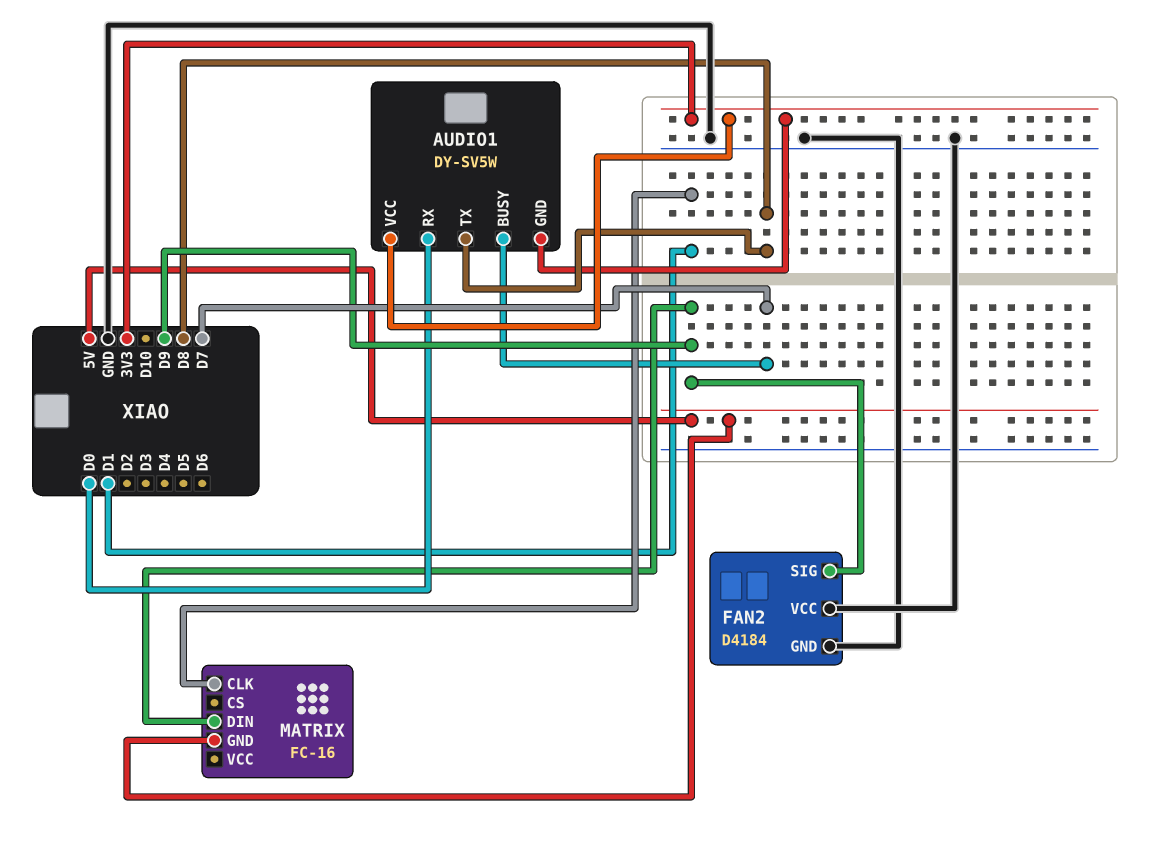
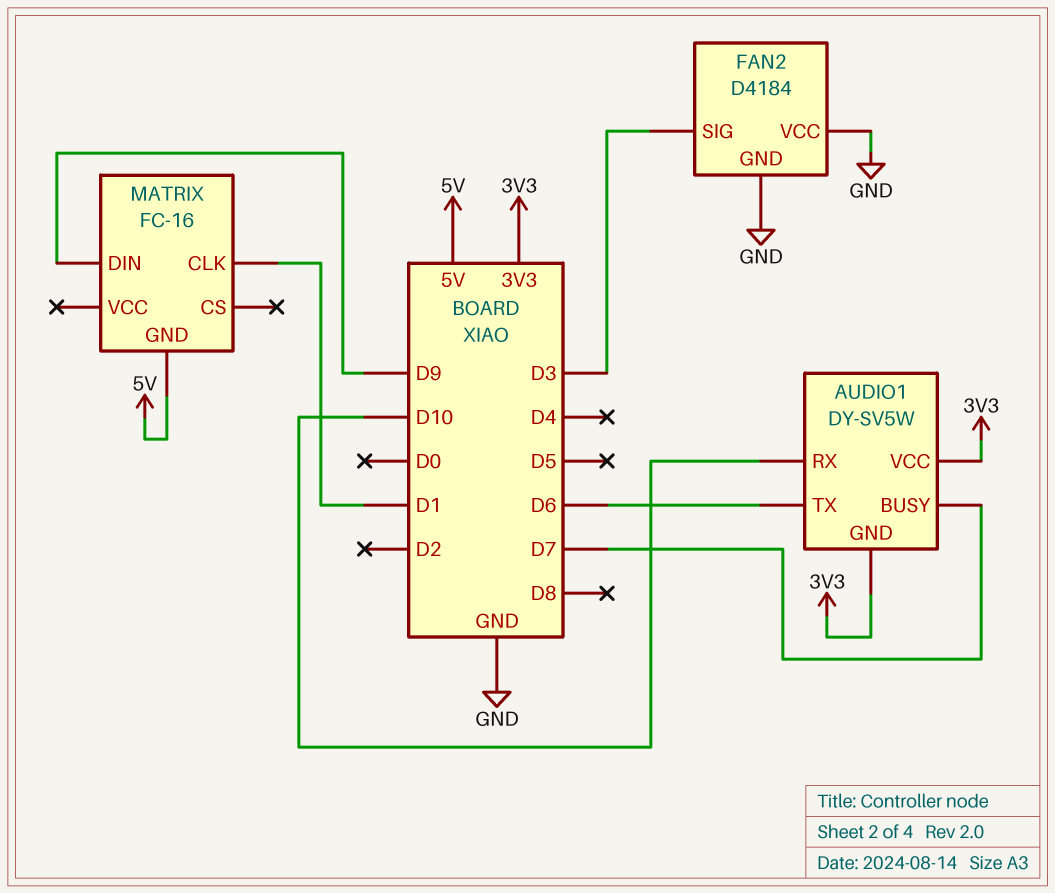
AUDIO1 pin RX: D0 -> D10
AUDIO1 pin TX: D8 -> D6
FAN2 pin SIG: D9 -> D3

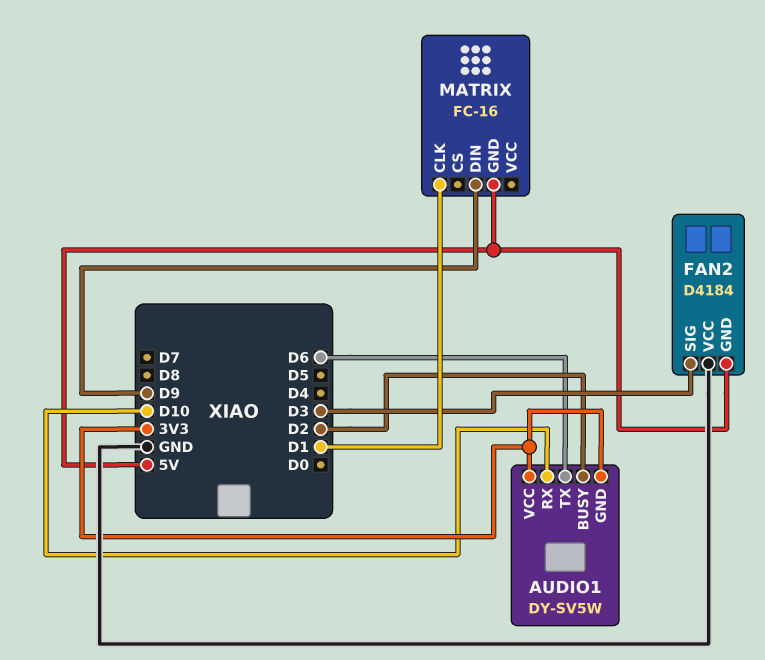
AUDIO1 pin BUSY: D7 -> D2
FAN2 pin GND: GND -> 5V

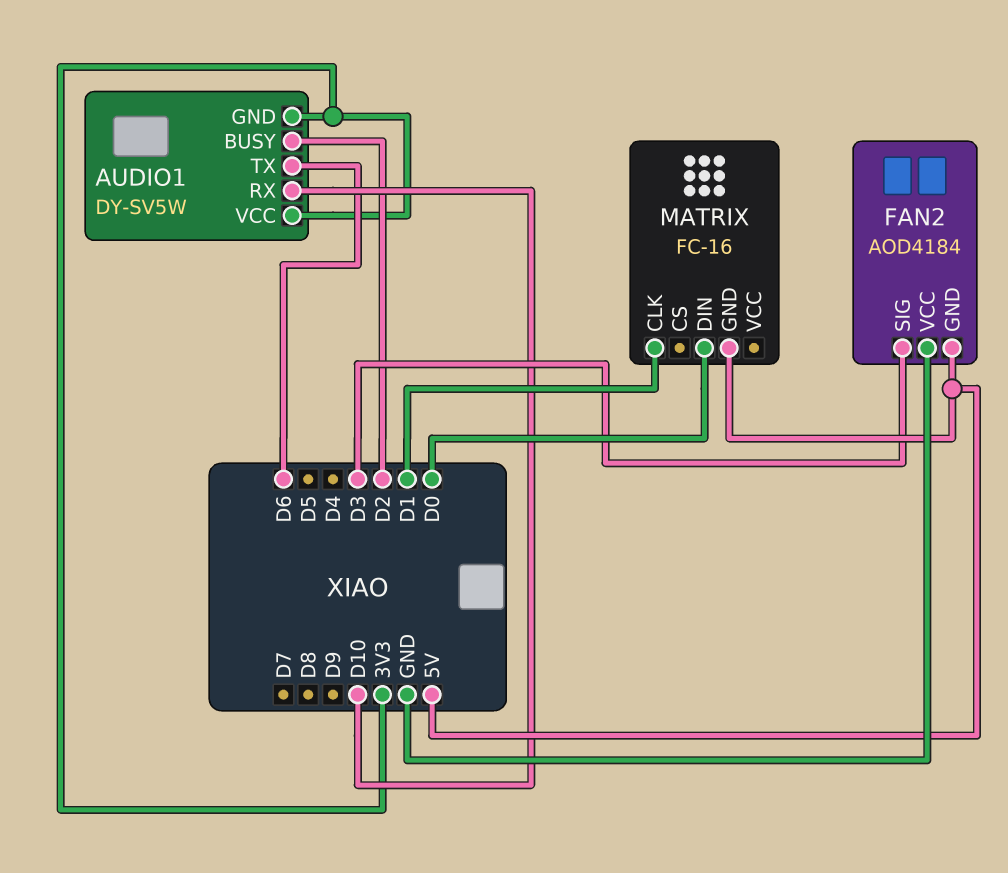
FAN2: D4184 -> AOD4184
MATRIX pin DIN: D9 -> D0

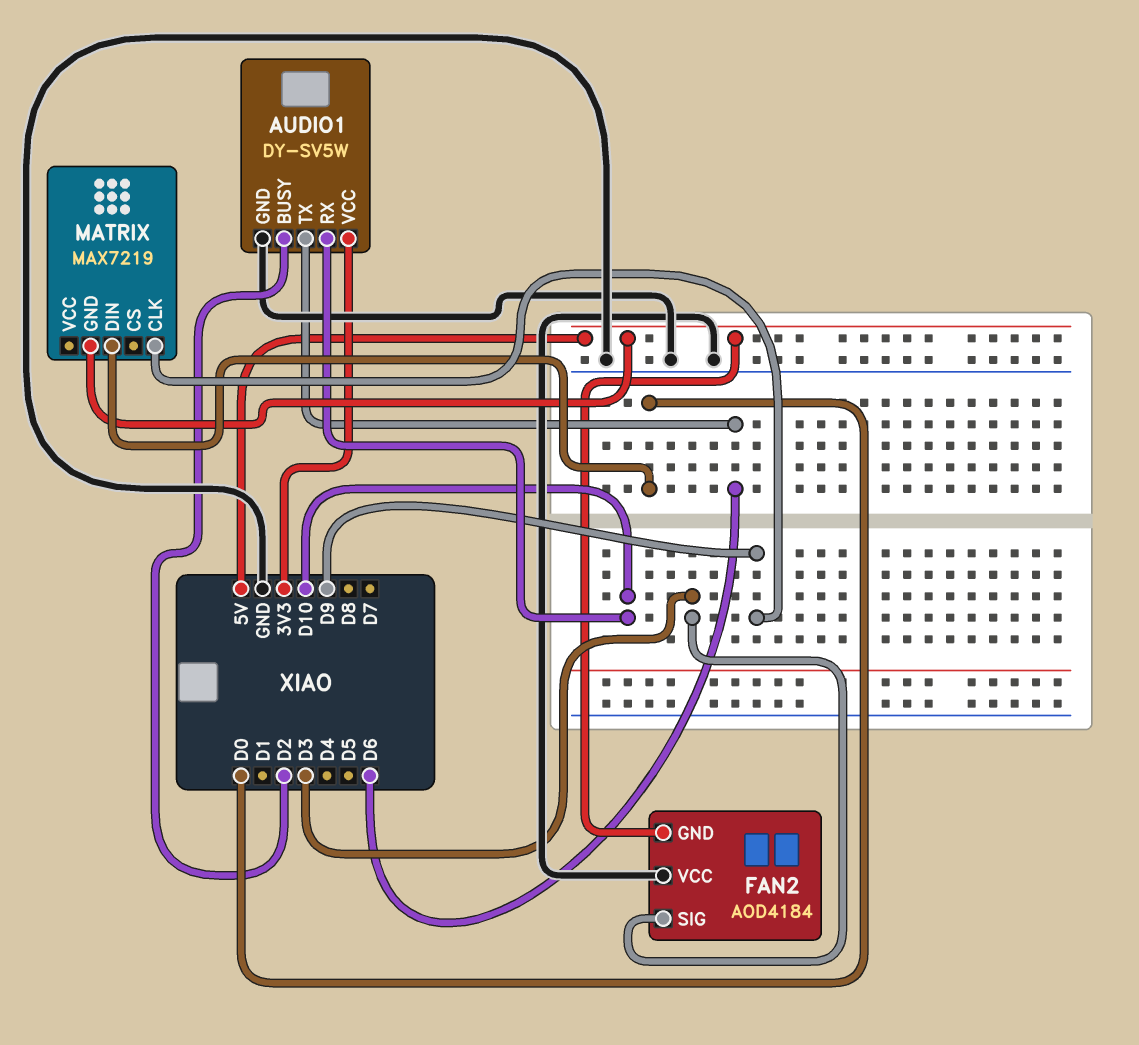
AUDIO1 pin GND: 3V3 -> GND
MATRIX: FC-16 -> MAX7219
MATRIX pin CLK: D1 -> D9

